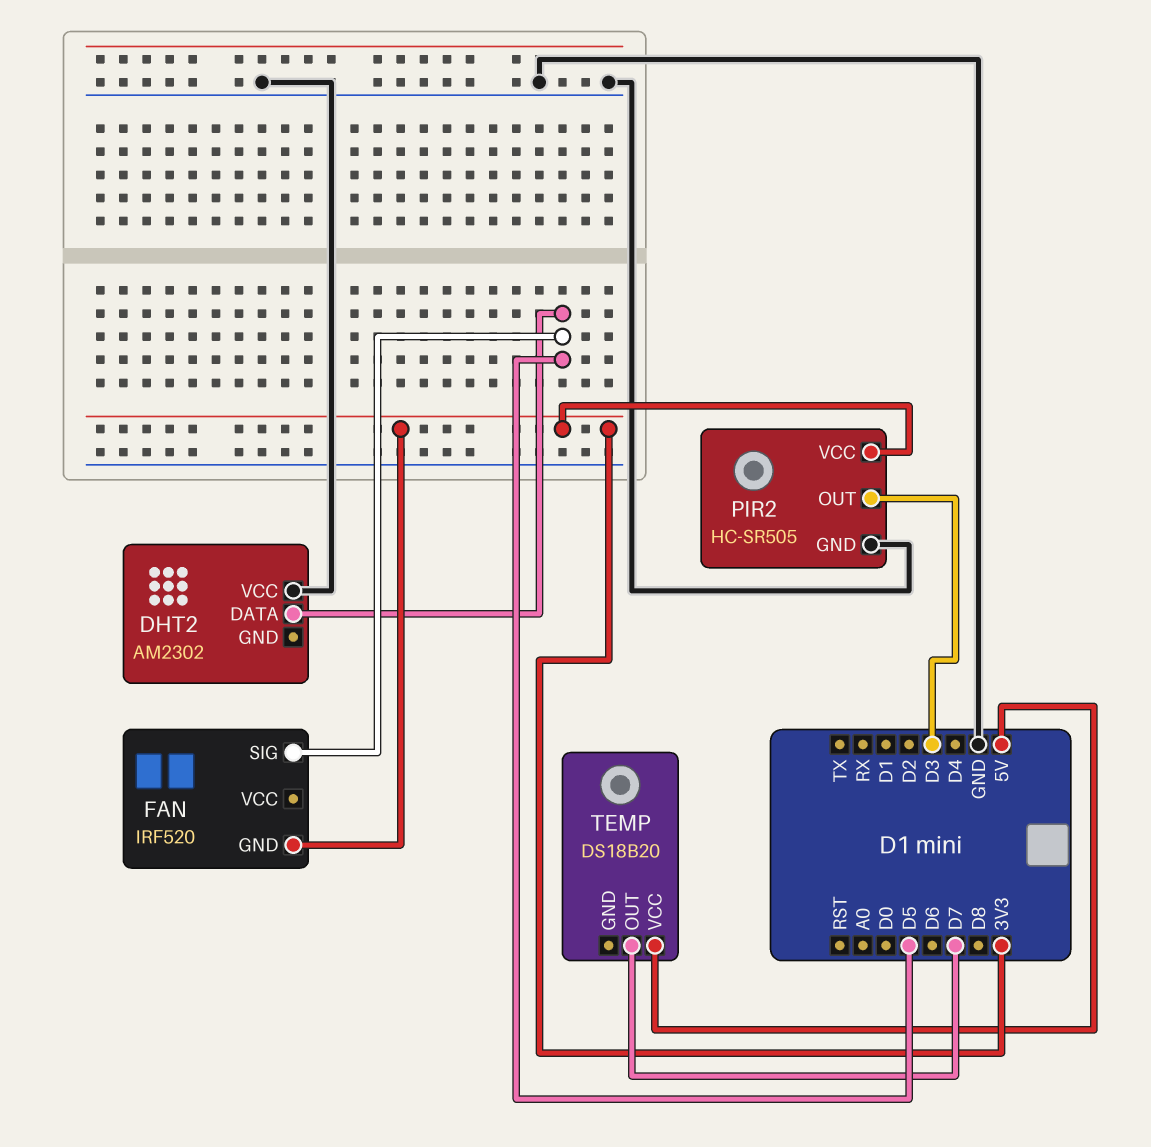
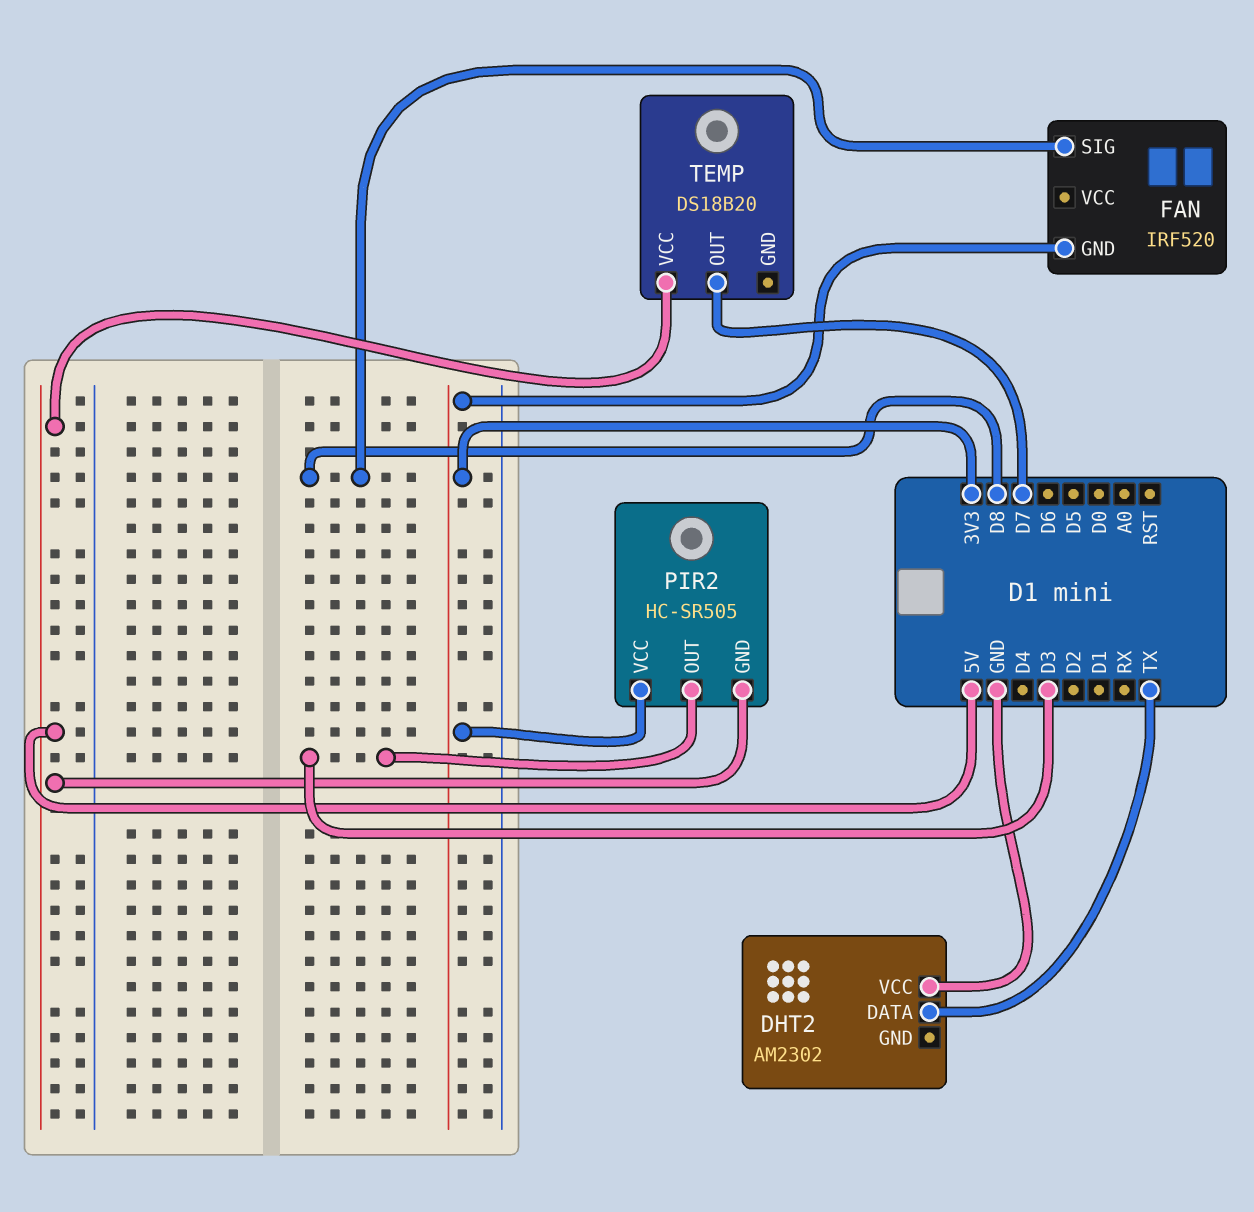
DHT2 pin DATA: D5 -> TX
FAN pin SIG: D5 -> D8
PIR2 pin GND: GND -> 5V

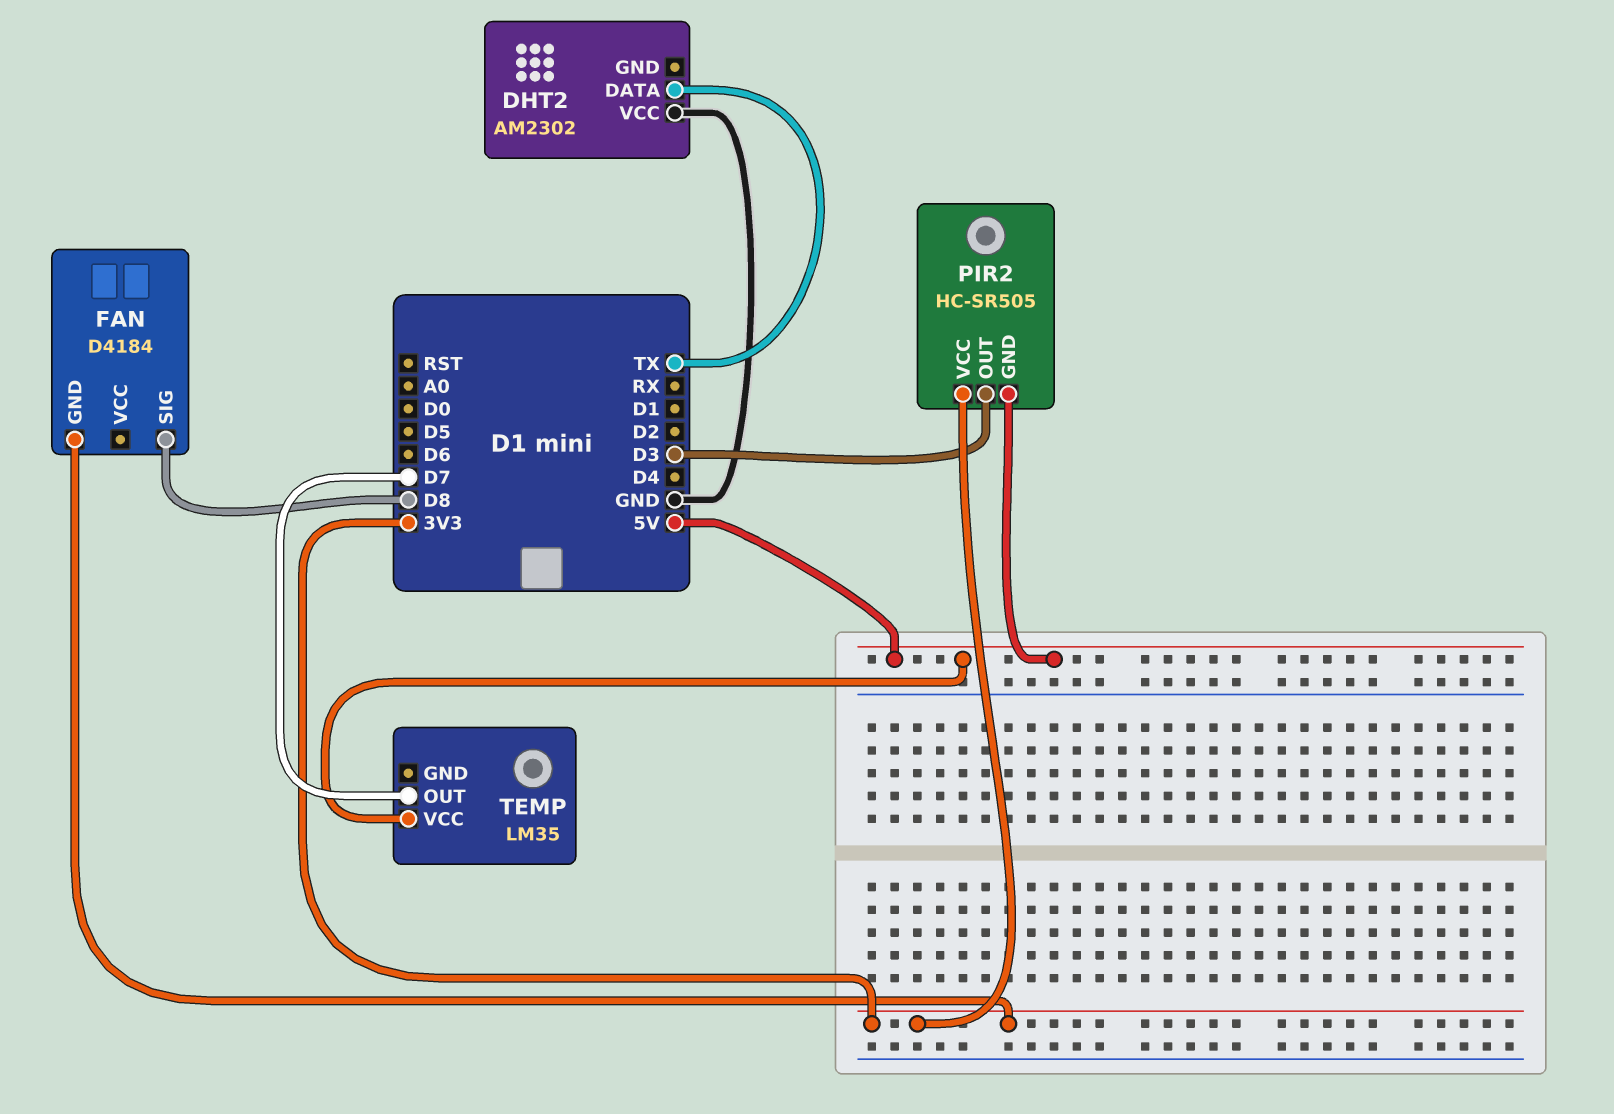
FAN: IRF520 -> D4184
TEMP: DS18B20 -> LM35

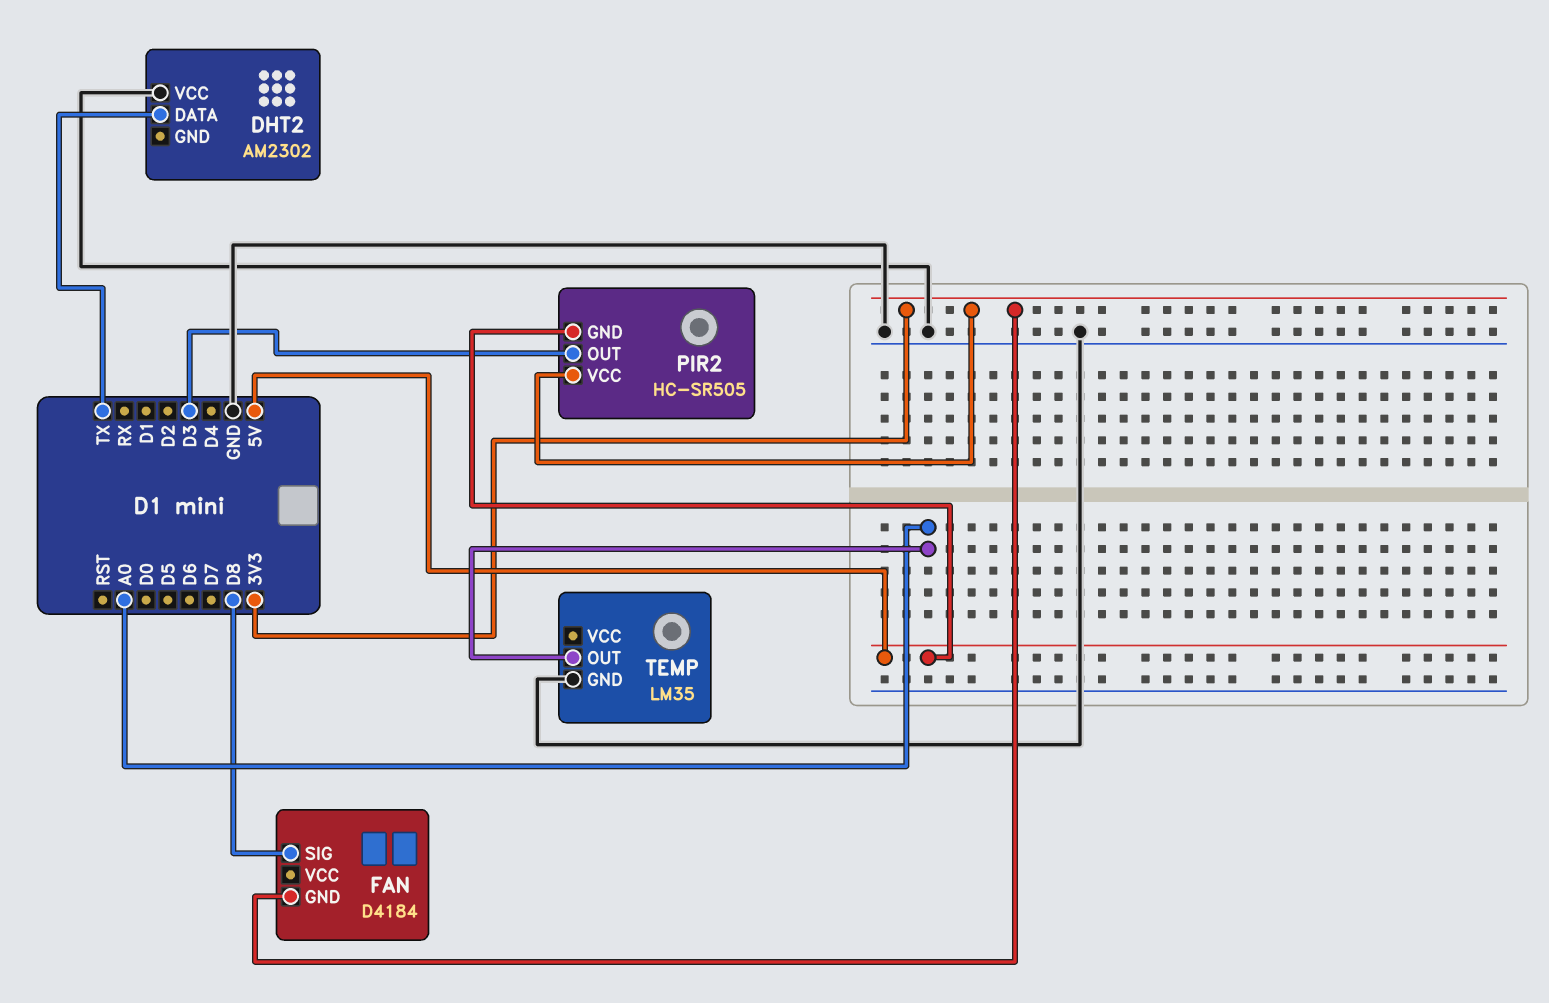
TEMP pin GND: none -> GND
TEMP pin OUT: D7 -> A0
TEMP pin VCC: 5V -> none

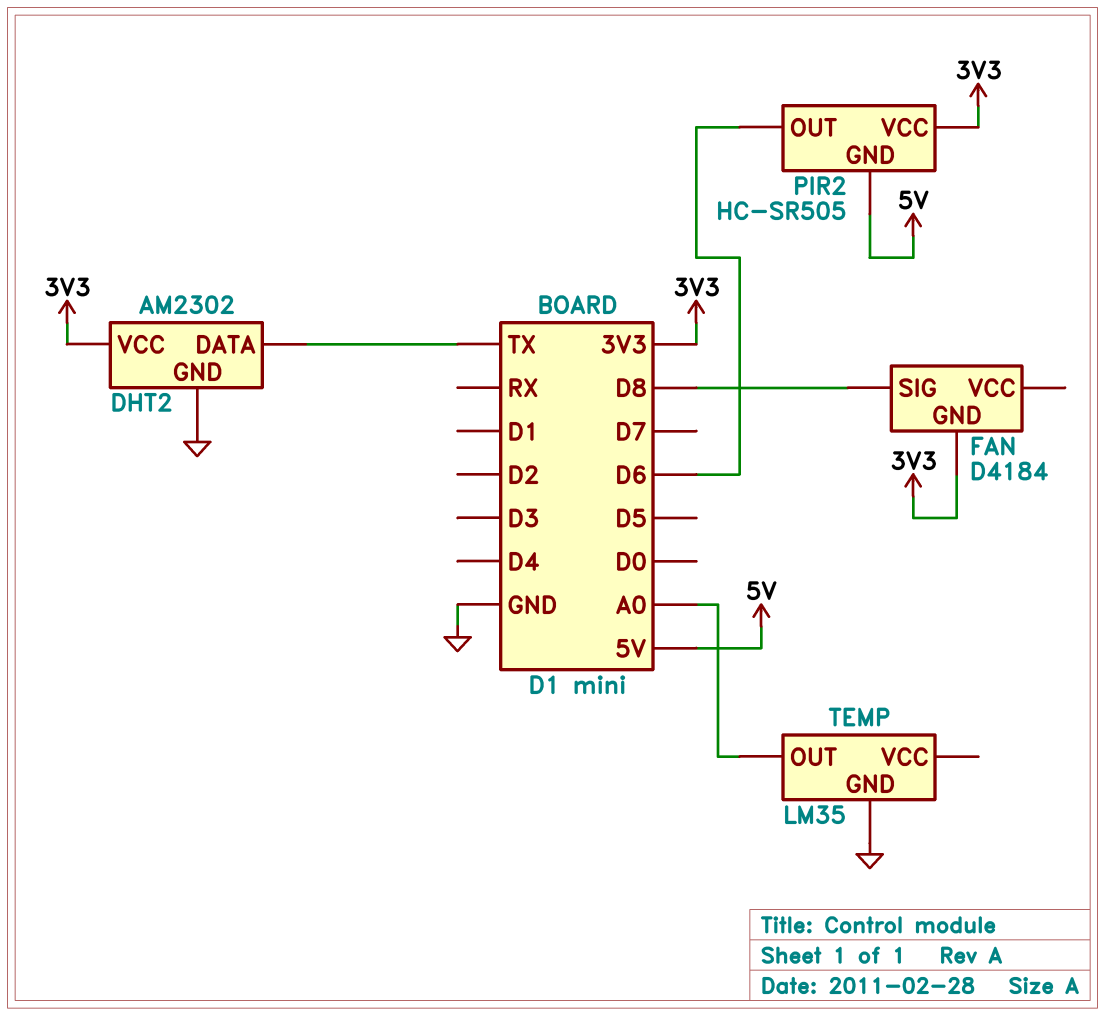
DHT2 pin GND: none -> GND
DHT2 pin VCC: GND -> 3V3
PIR2 pin OUT: D3 -> D6

